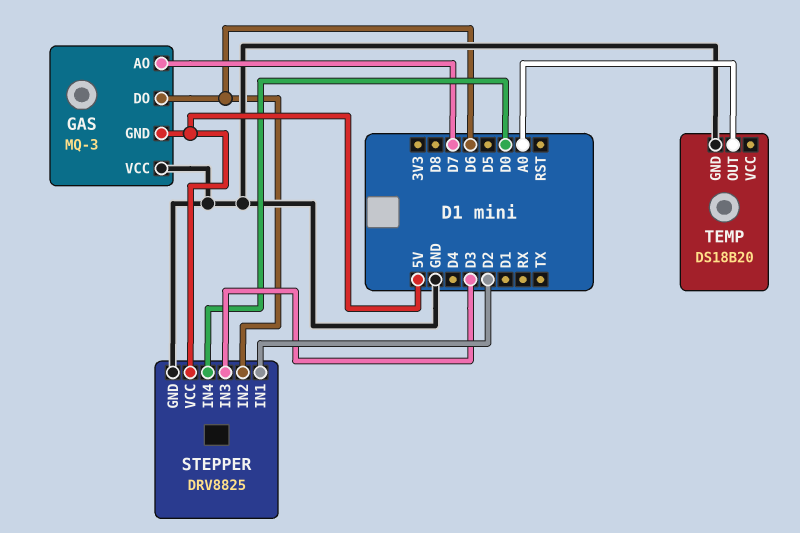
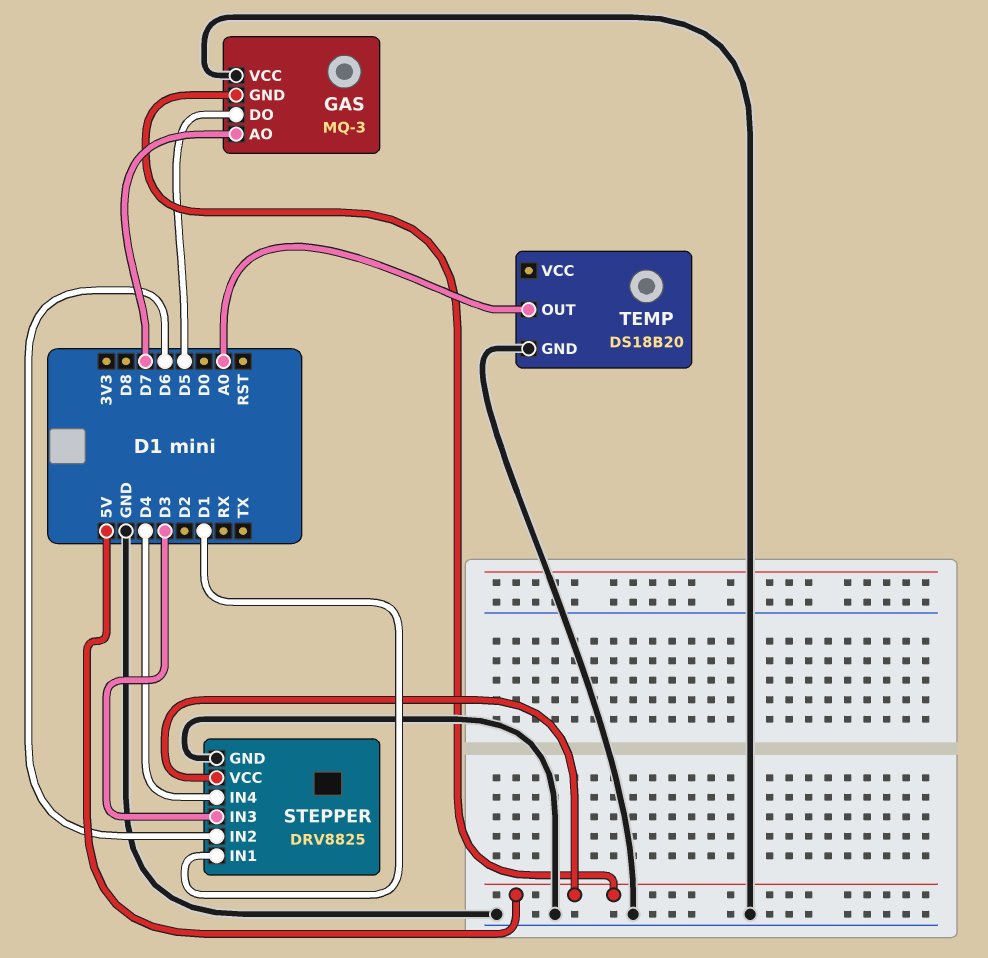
GAS pin DO: D6 -> D5
STEPPER pin IN1: D2 -> D1
STEPPER pin IN4: D0 -> D4

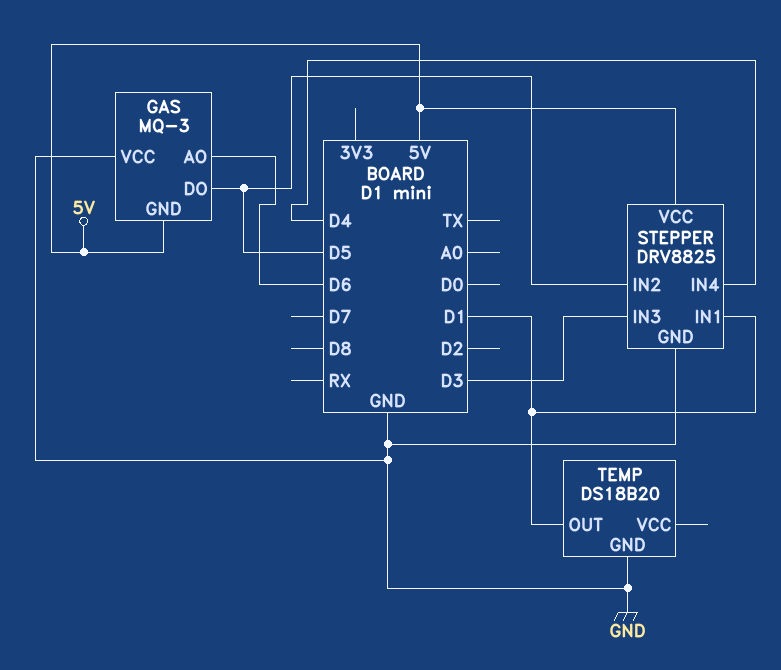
GAS pin AO: D7 -> D6
STEPPER pin IN2: D6 -> D5
TEMP pin OUT: A0 -> D1

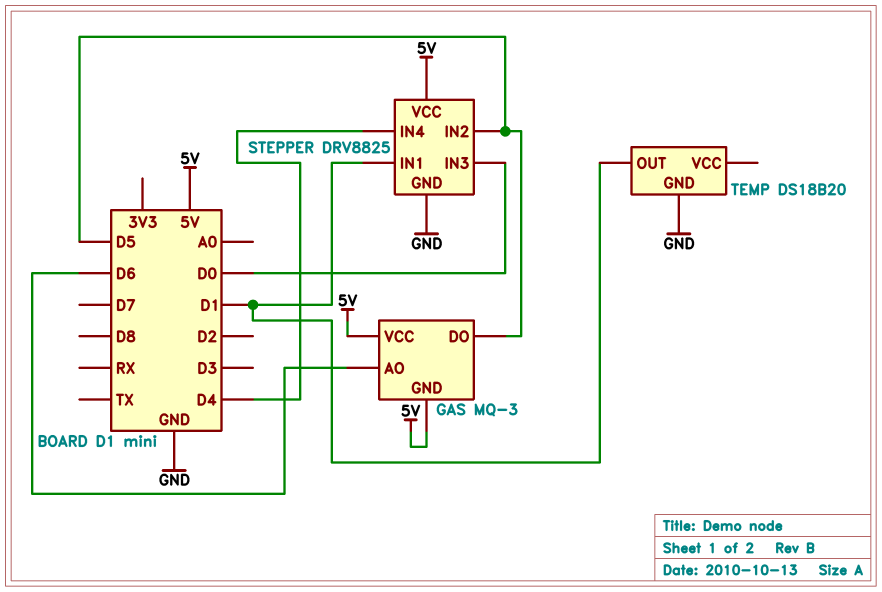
GAS pin VCC: GND -> 5V
STEPPER pin IN3: D3 -> D0

